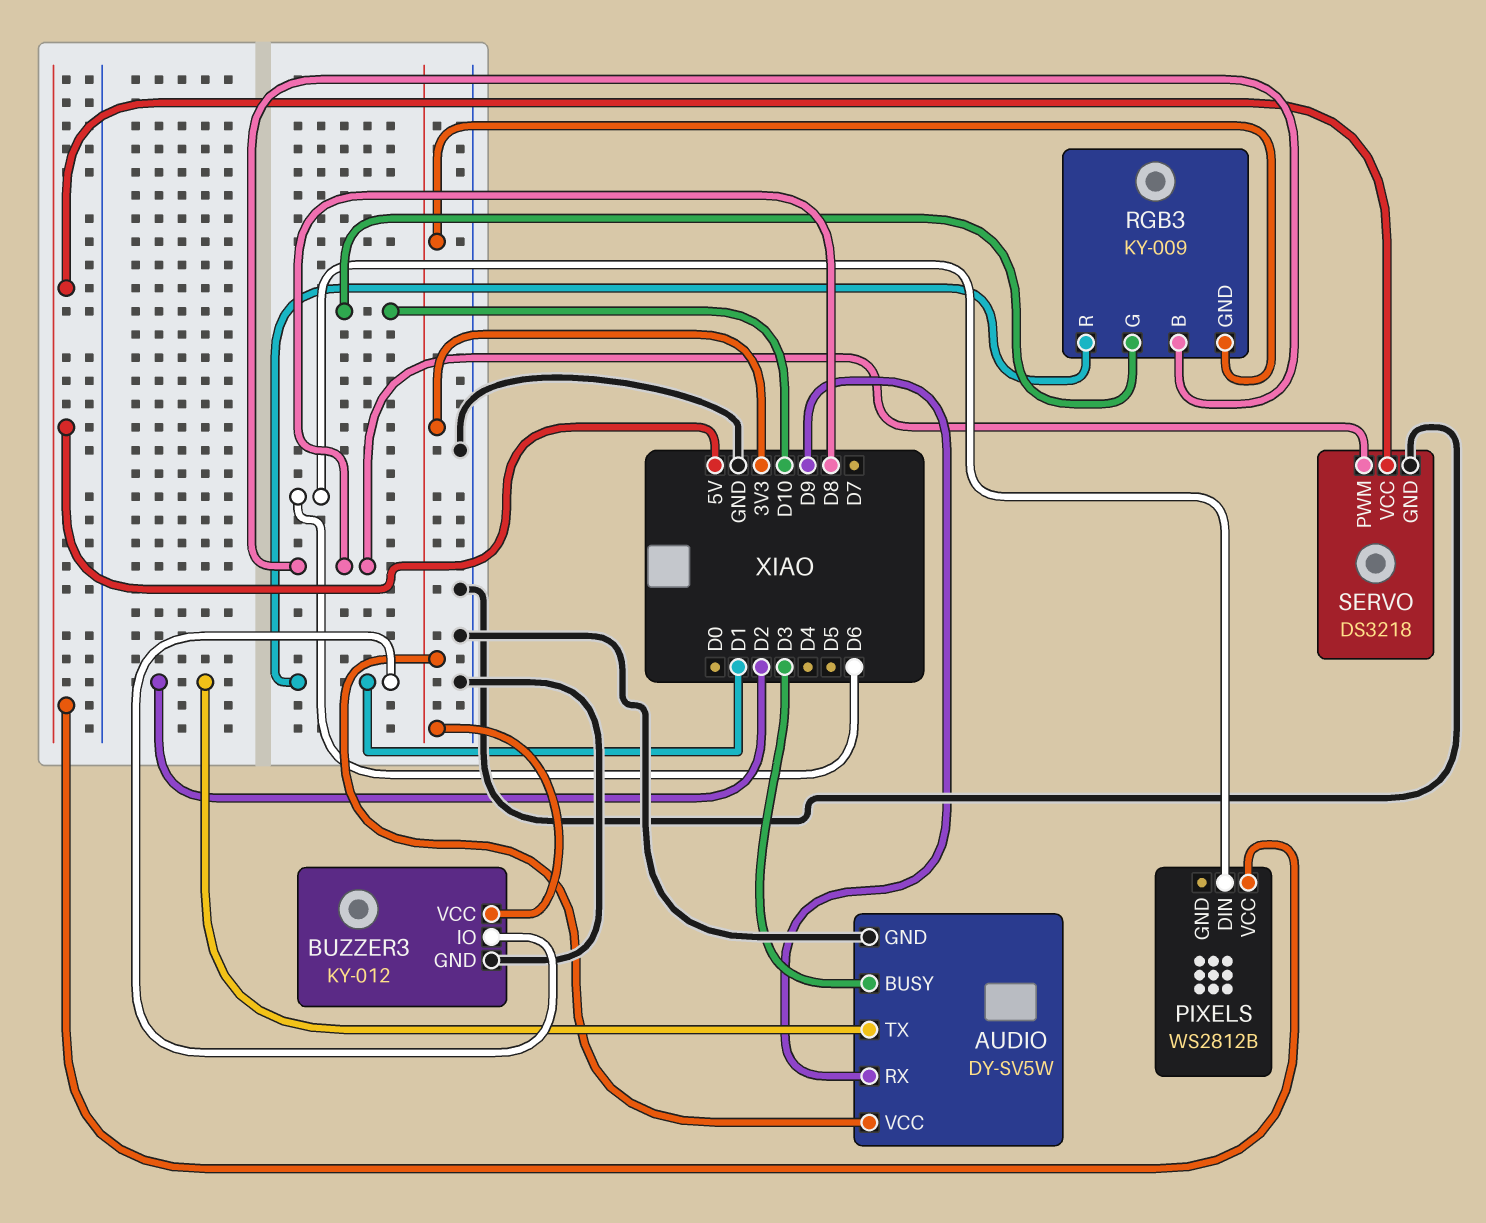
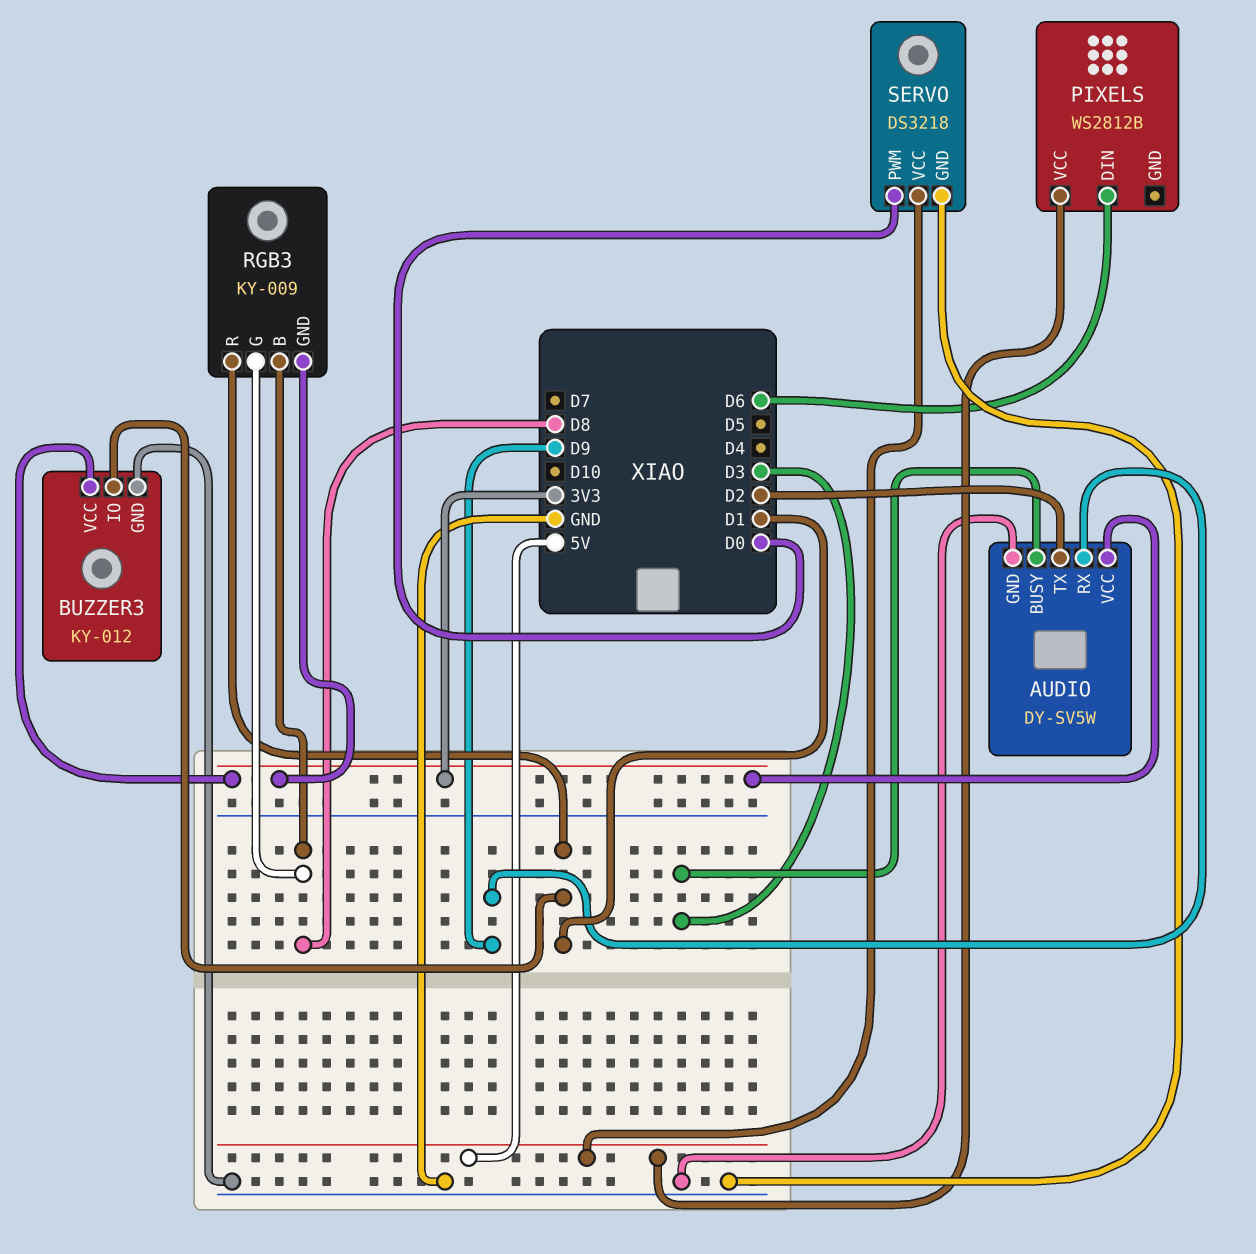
RGB3 pin G: D10 -> D8
SERVO pin PWM: D8 -> D0

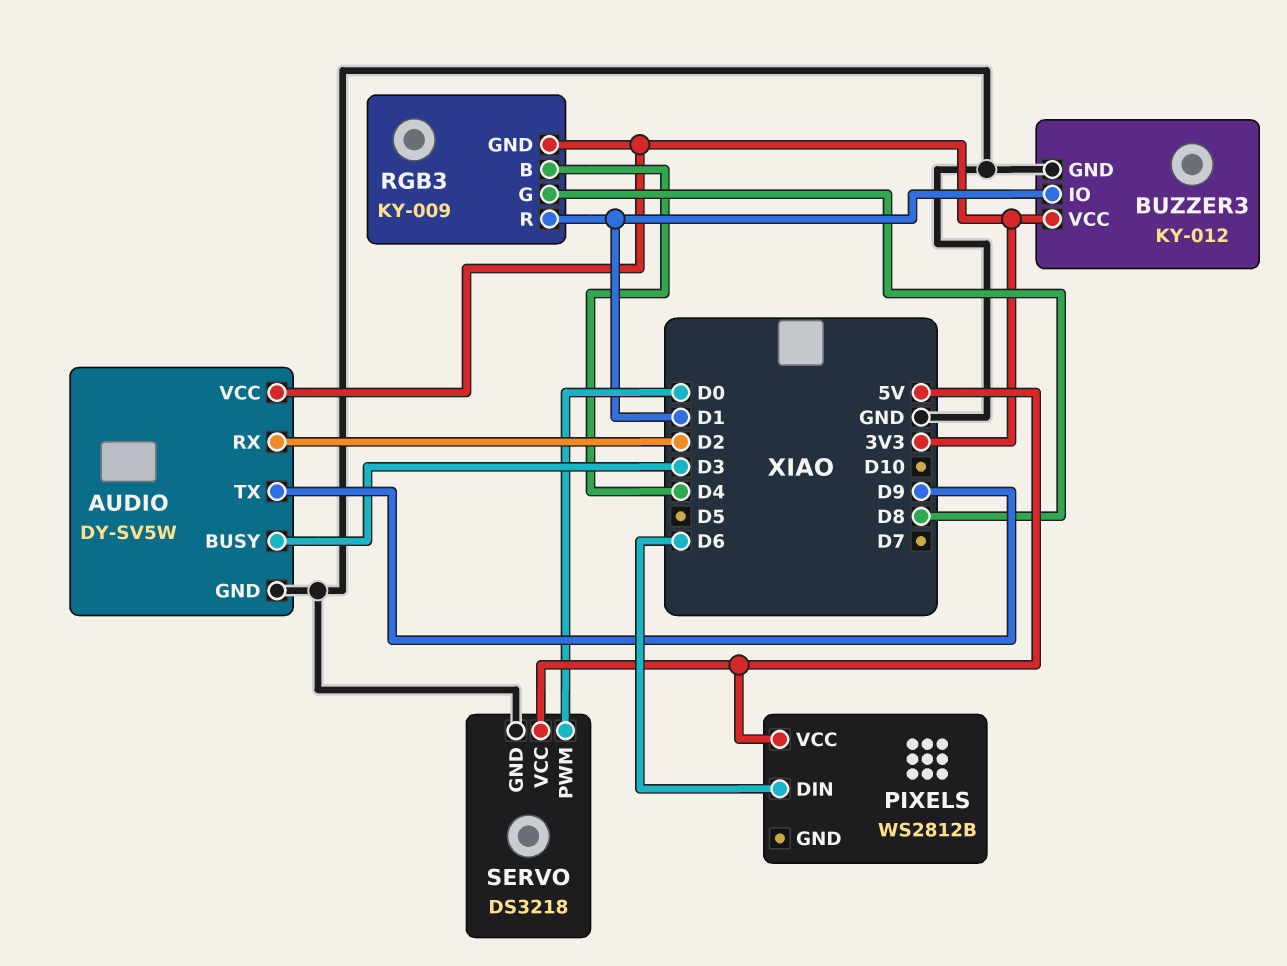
AUDIO pin RX: D9 -> D2
AUDIO pin TX: D2 -> D9
RGB3 pin B: D8 -> D4

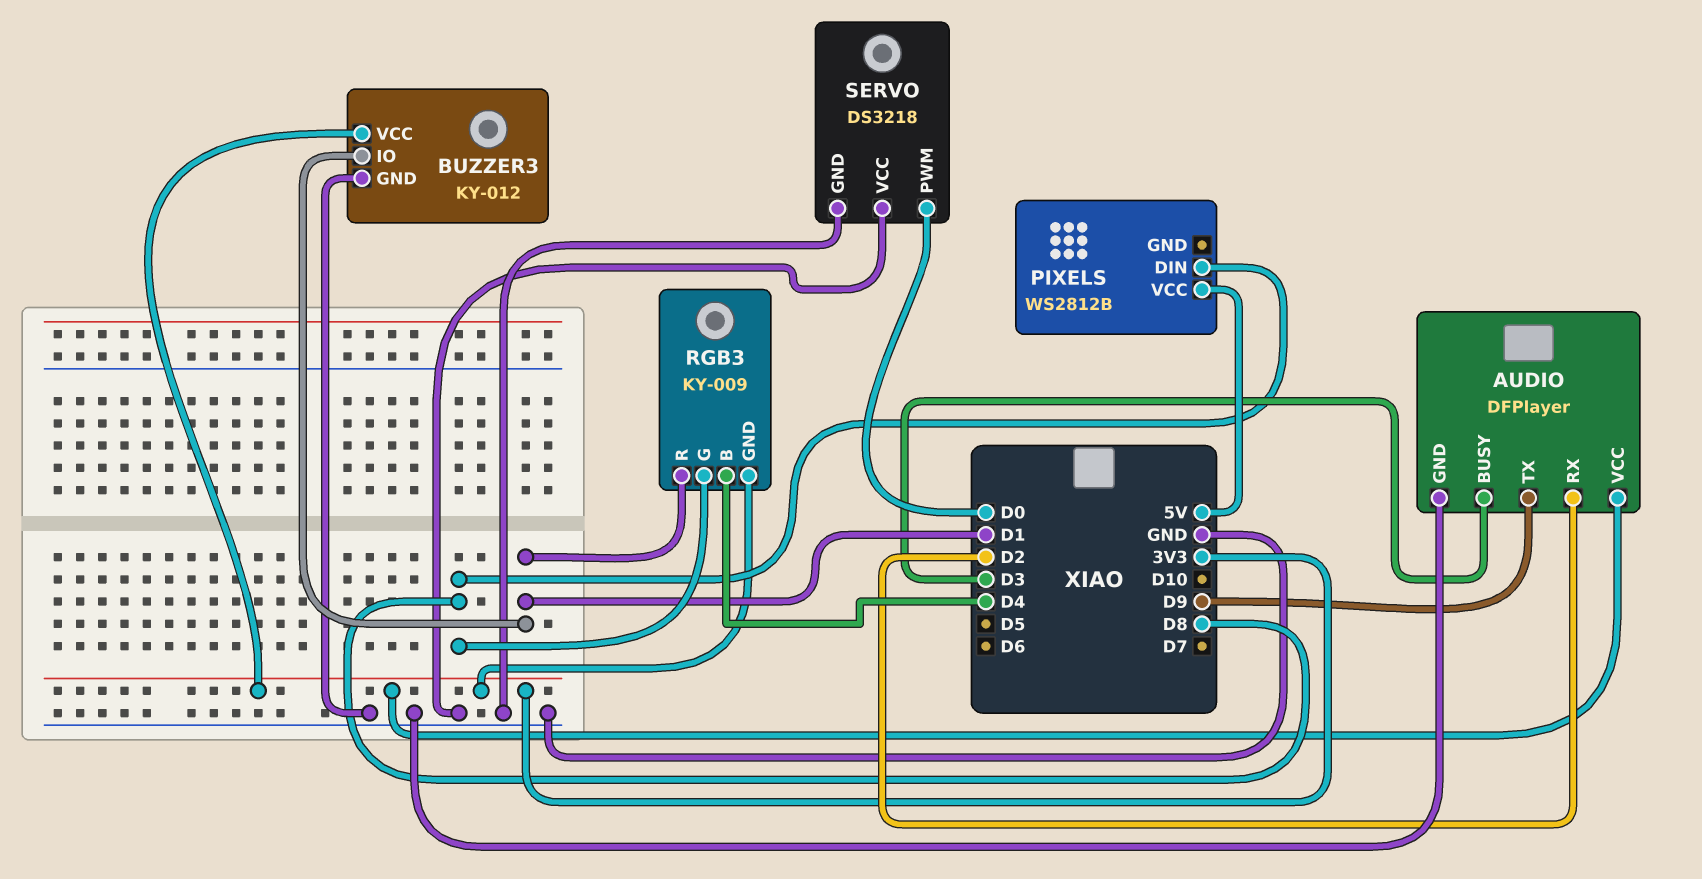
AUDIO: DY-SV5W -> DFPlayer
PIXELS pin DIN: D6 -> D8
SERVO pin VCC: 5V -> GND

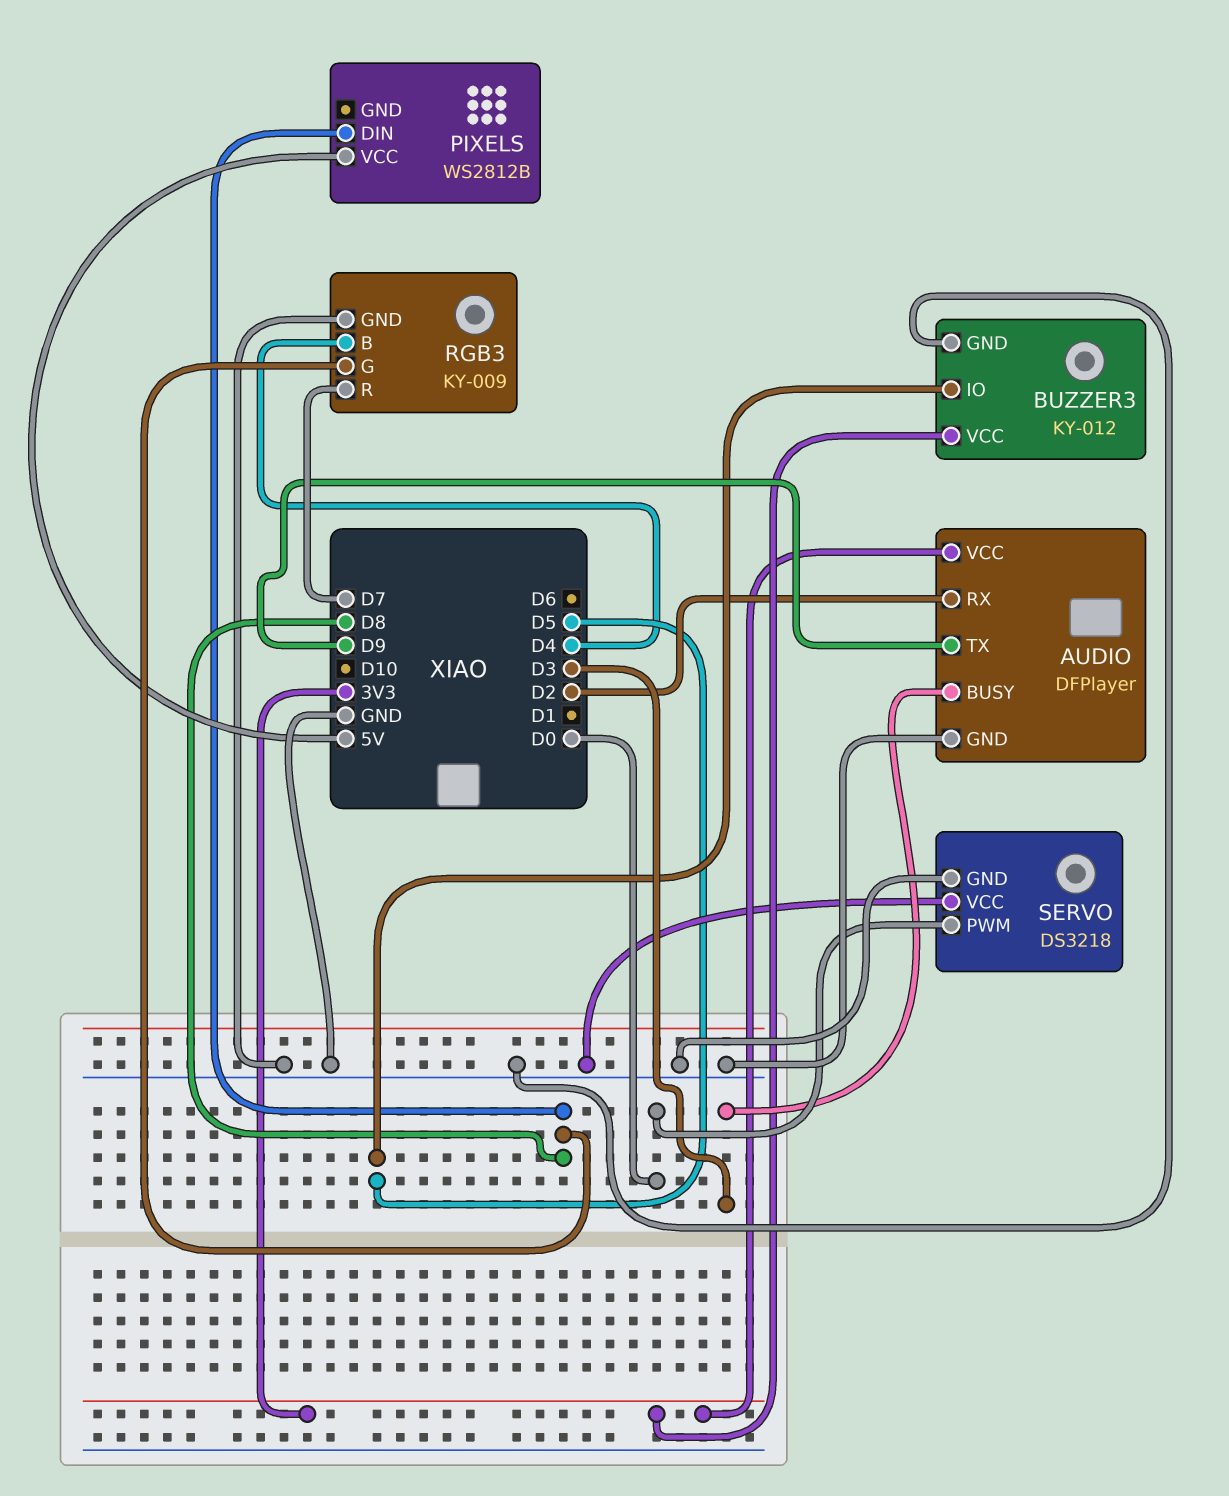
BUZZER3 pin IO: D1 -> D5
RGB3 pin GND: 3V3 -> GND
RGB3 pin R: D1 -> D7

